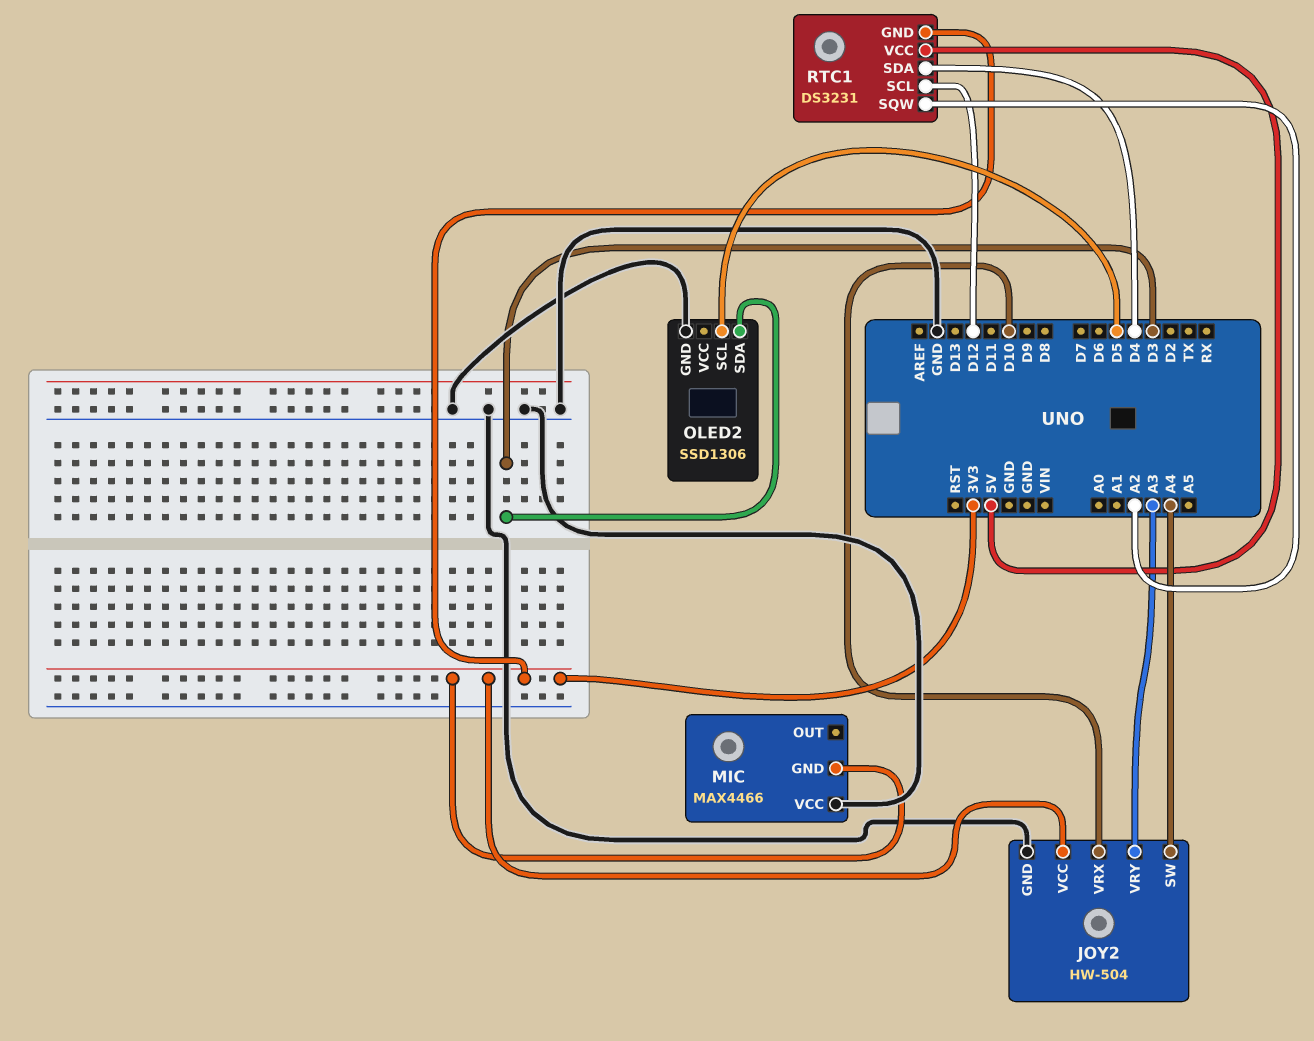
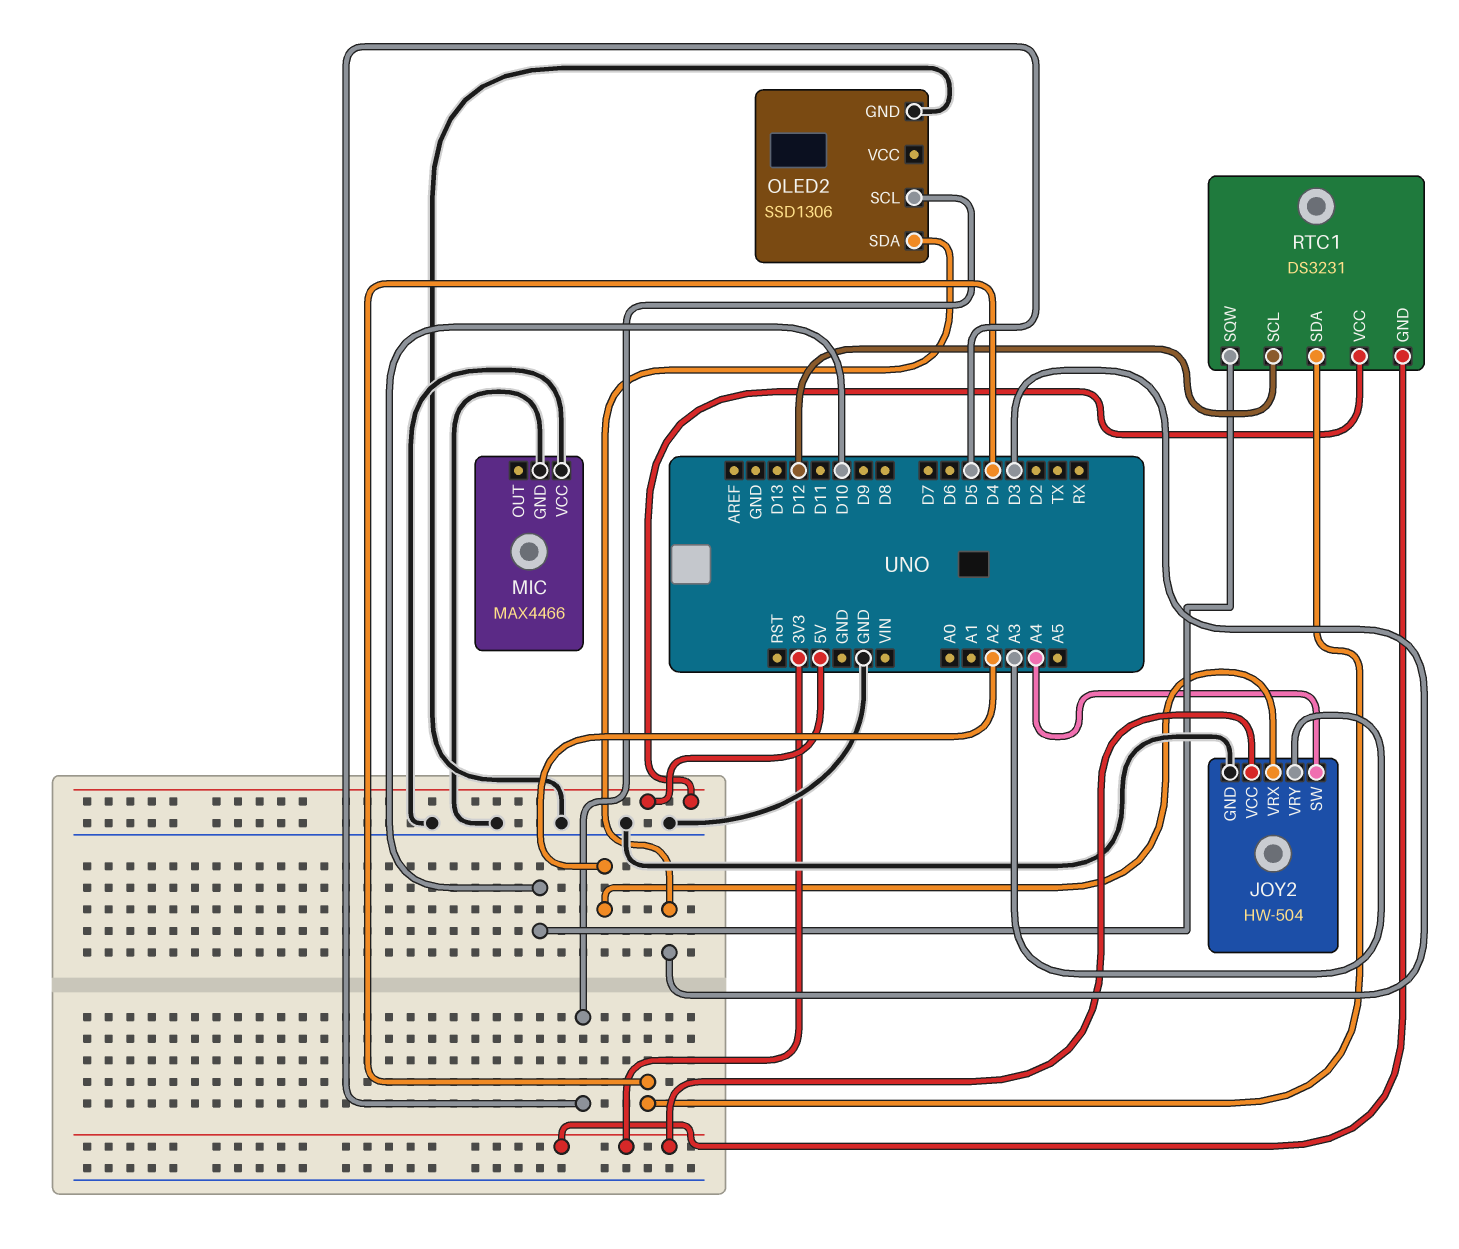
JOY2 pin VRX: D10 -> A2
MIC pin GND: 3V3 -> GND
RTC1 pin SQW: A2 -> D10

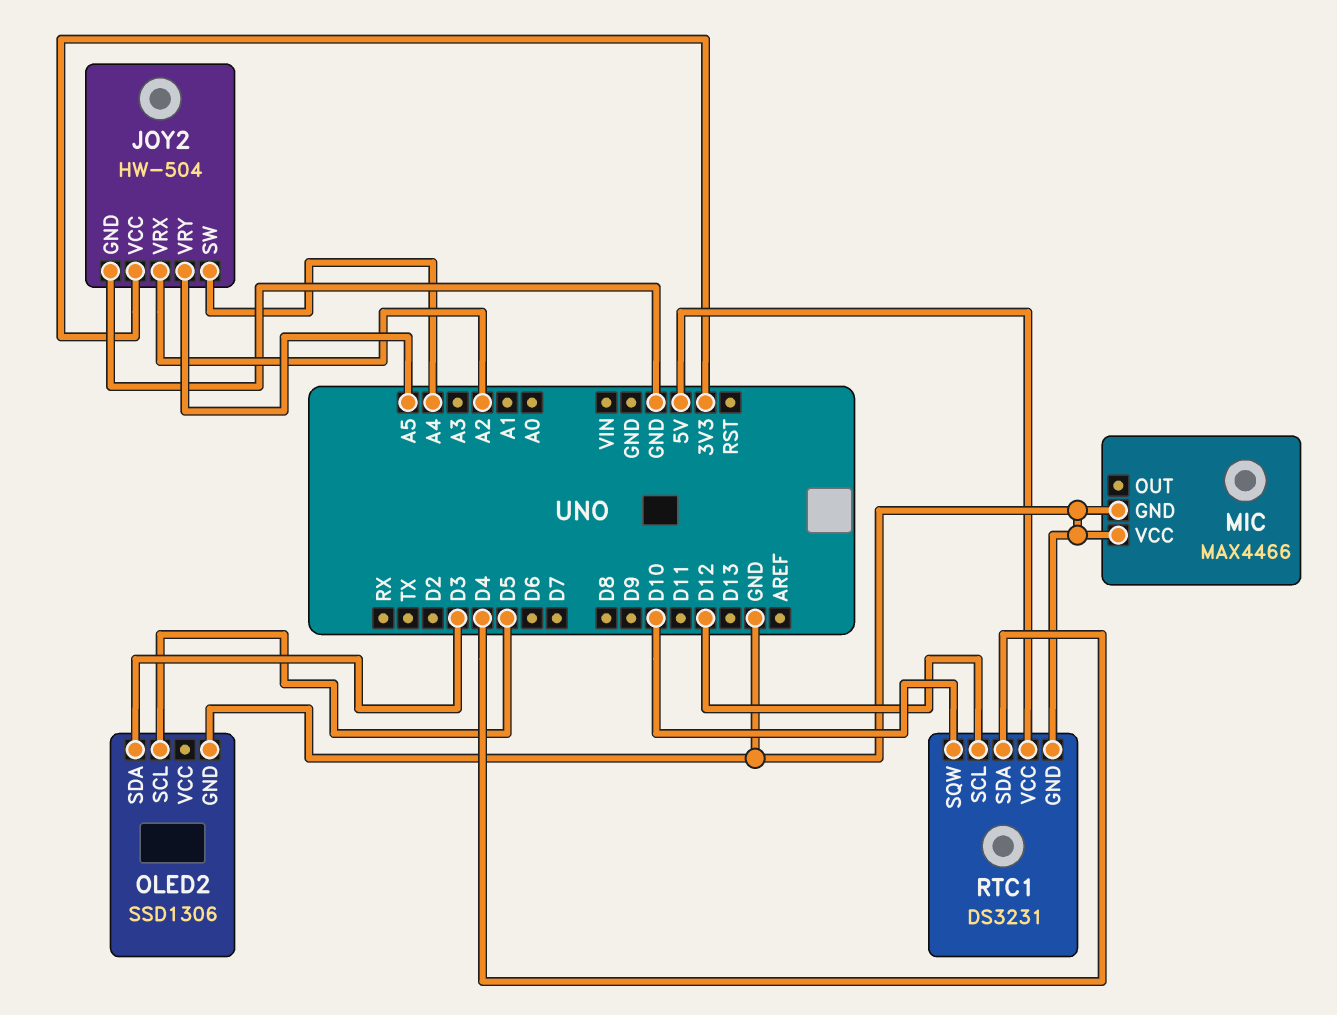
JOY2 pin VRY: A3 -> A5
RTC1 pin GND: 3V3 -> GND

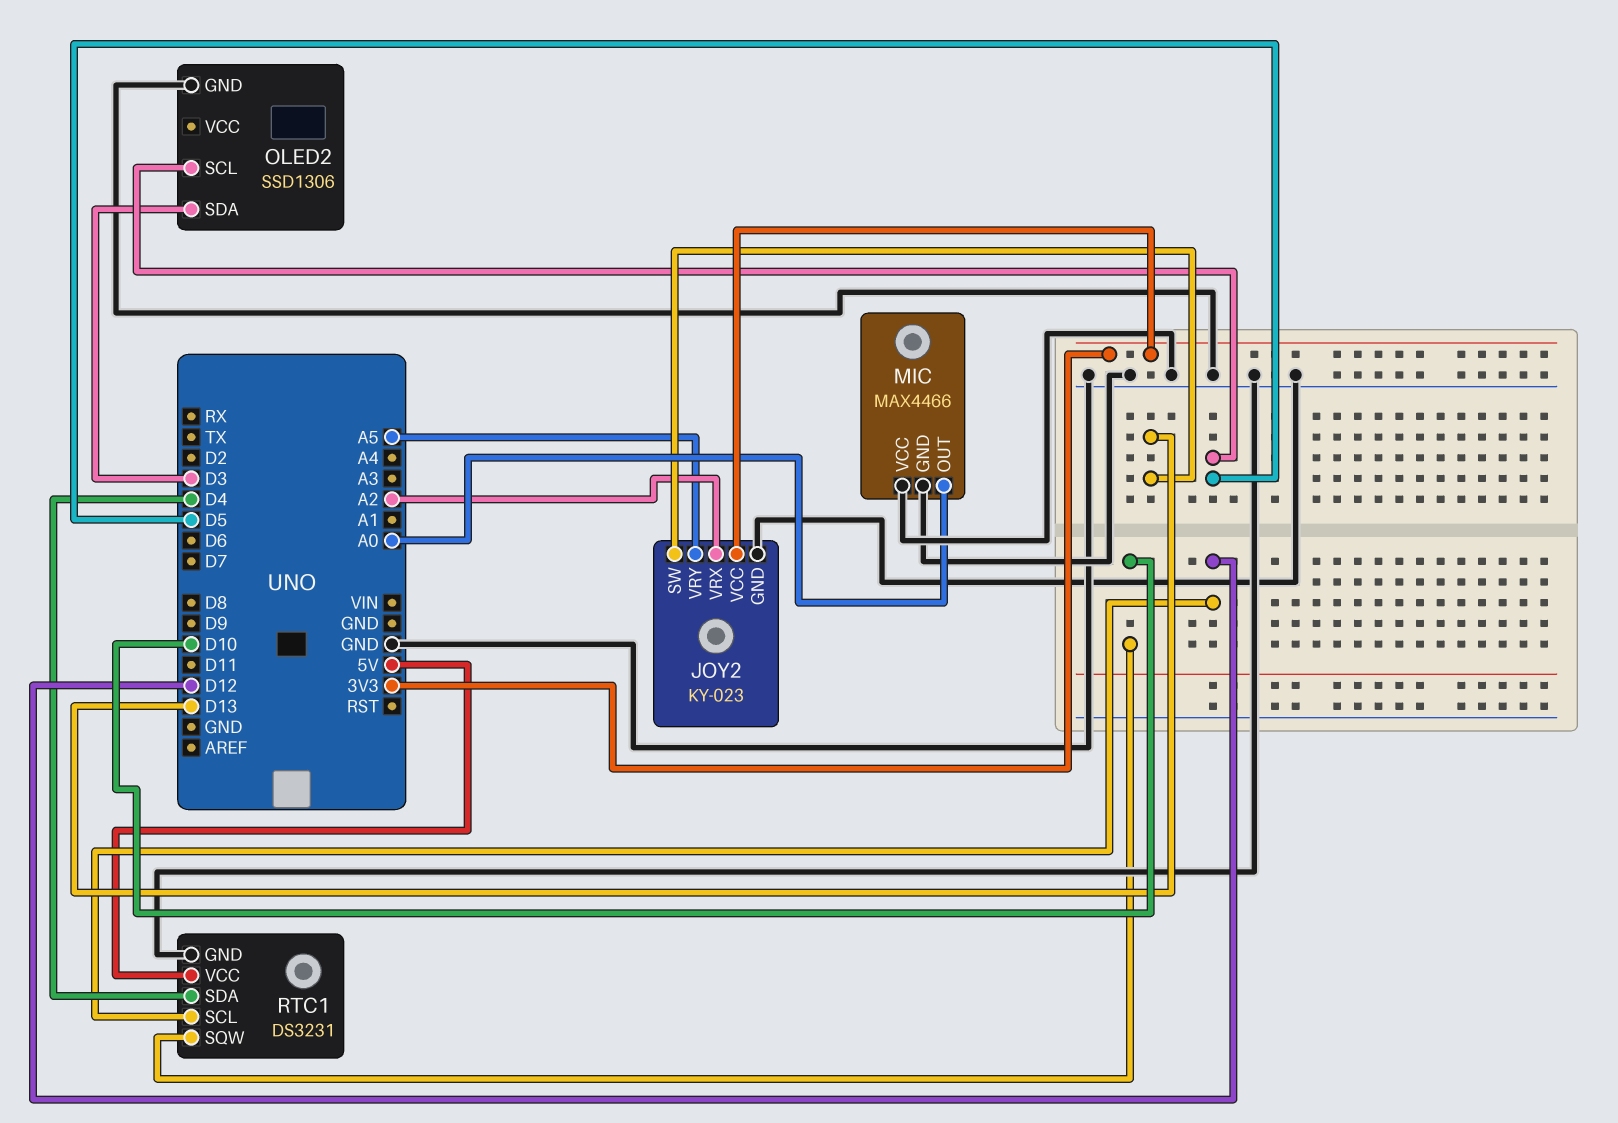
JOY2: HW-504 -> KY-023
JOY2 pin SW: A4 -> D13
MIC pin OUT: none -> A0

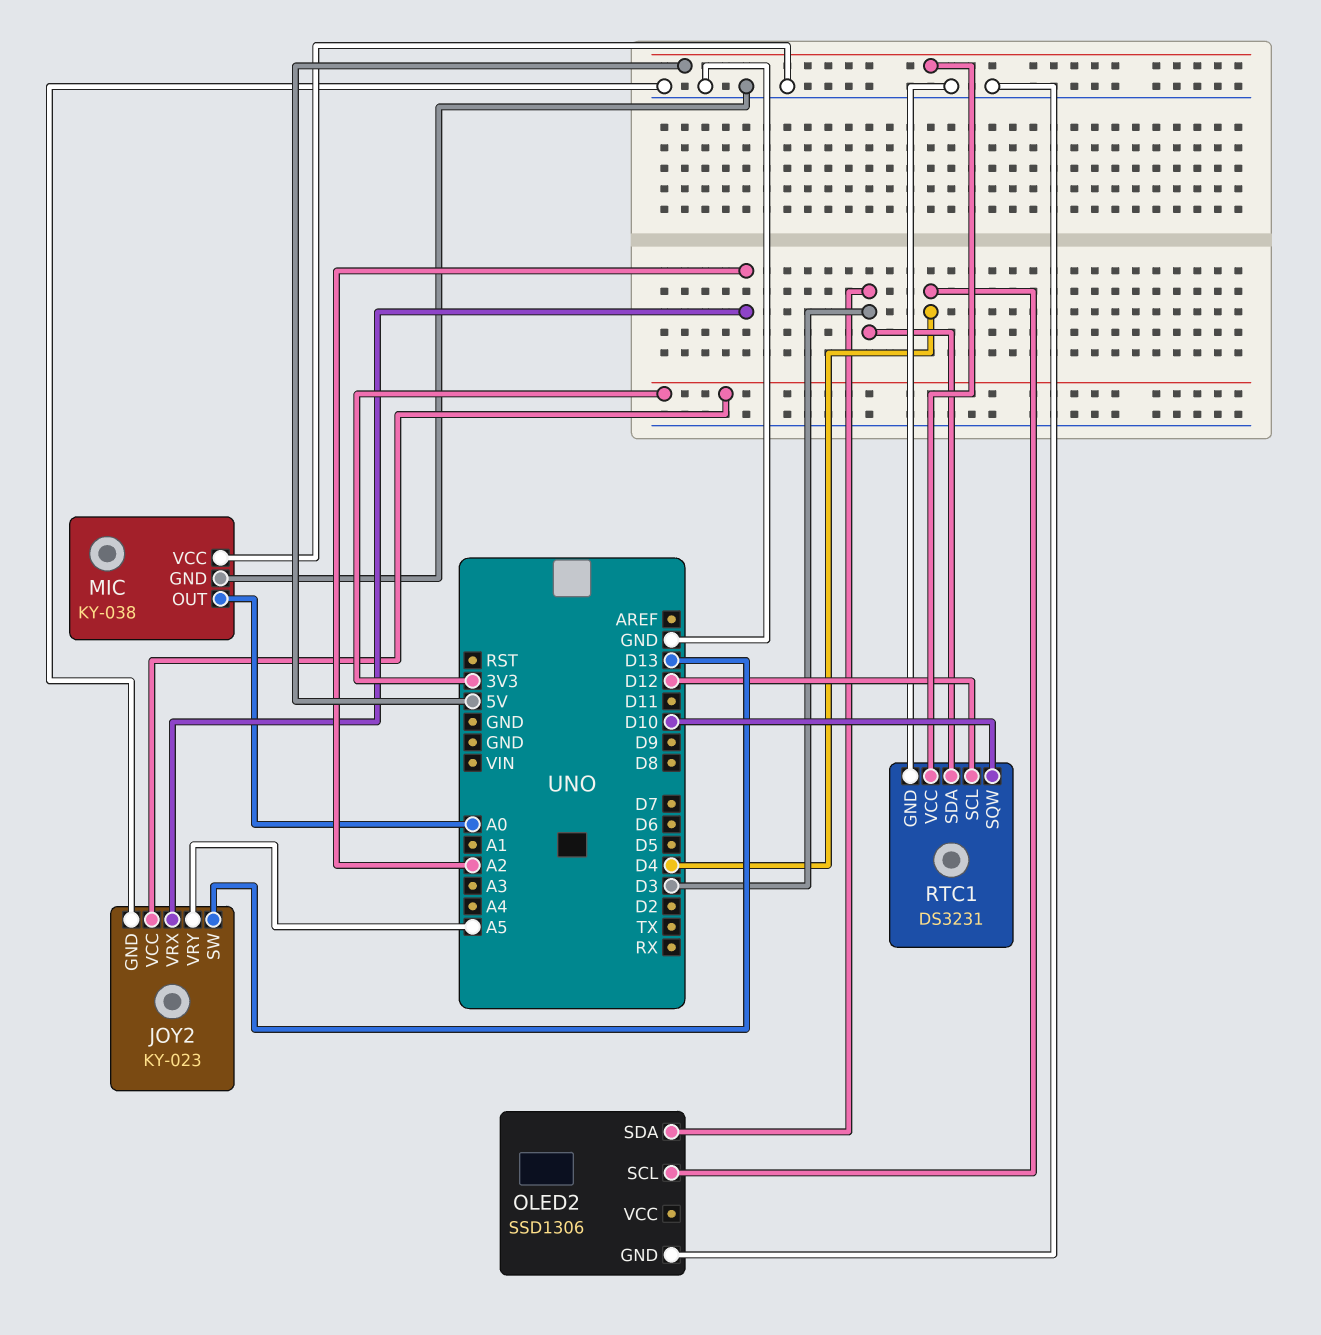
MIC: MAX4466 -> KY-038
OLED2 pin SCL: D5 -> D4
RTC1 pin SDA: D4 -> D3

